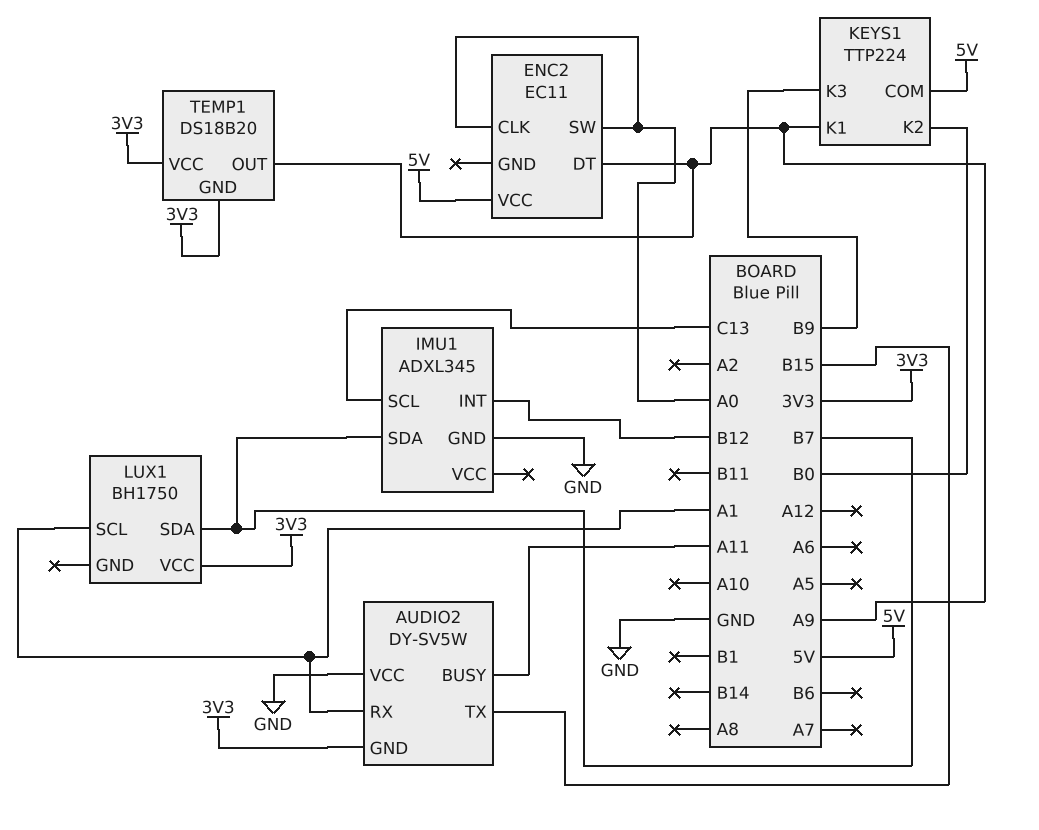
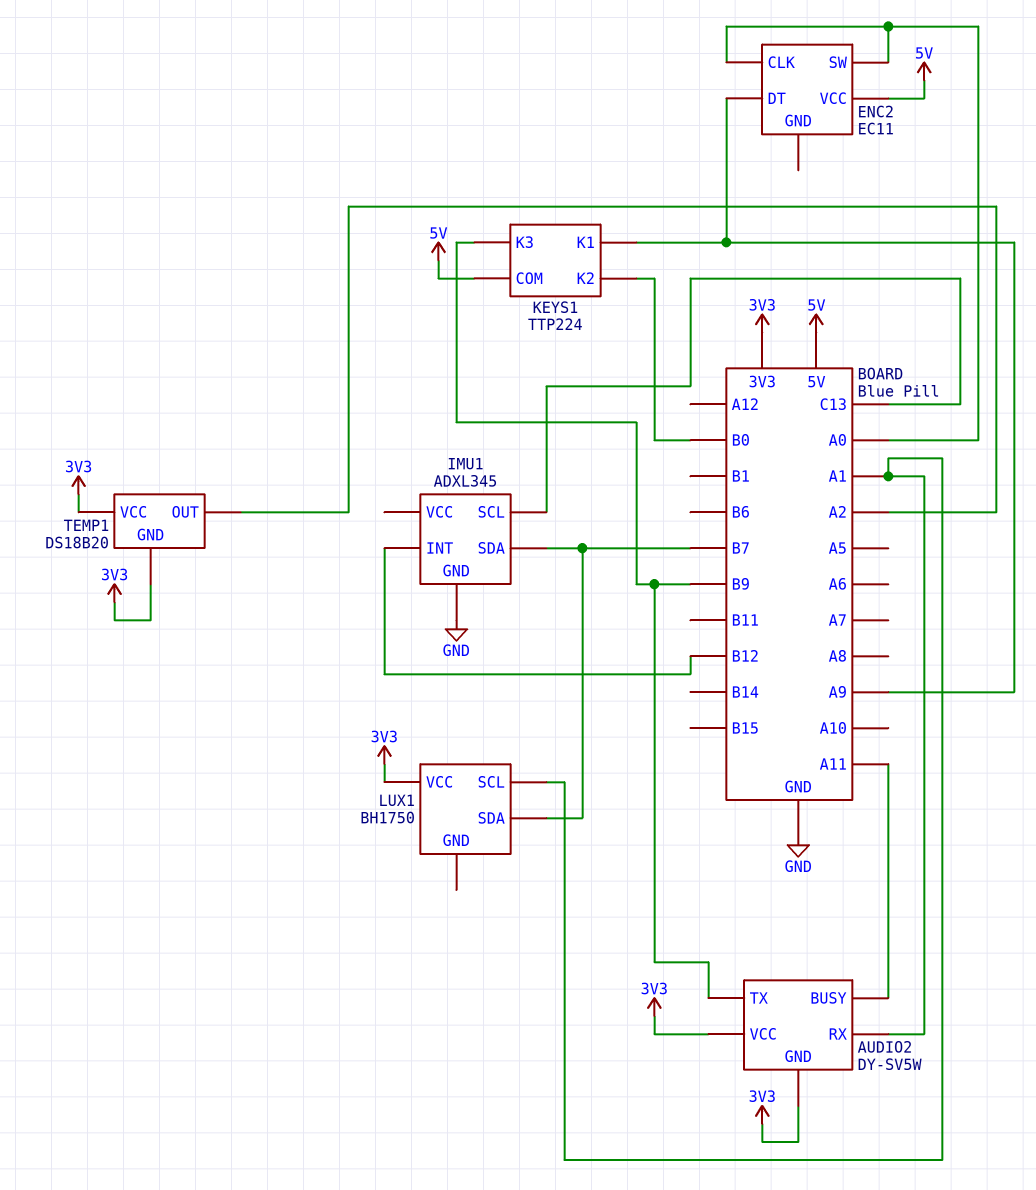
AUDIO2 pin TX: B15 -> B9
AUDIO2 pin VCC: GND -> 3V3
TEMP1 pin OUT: A9 -> A2

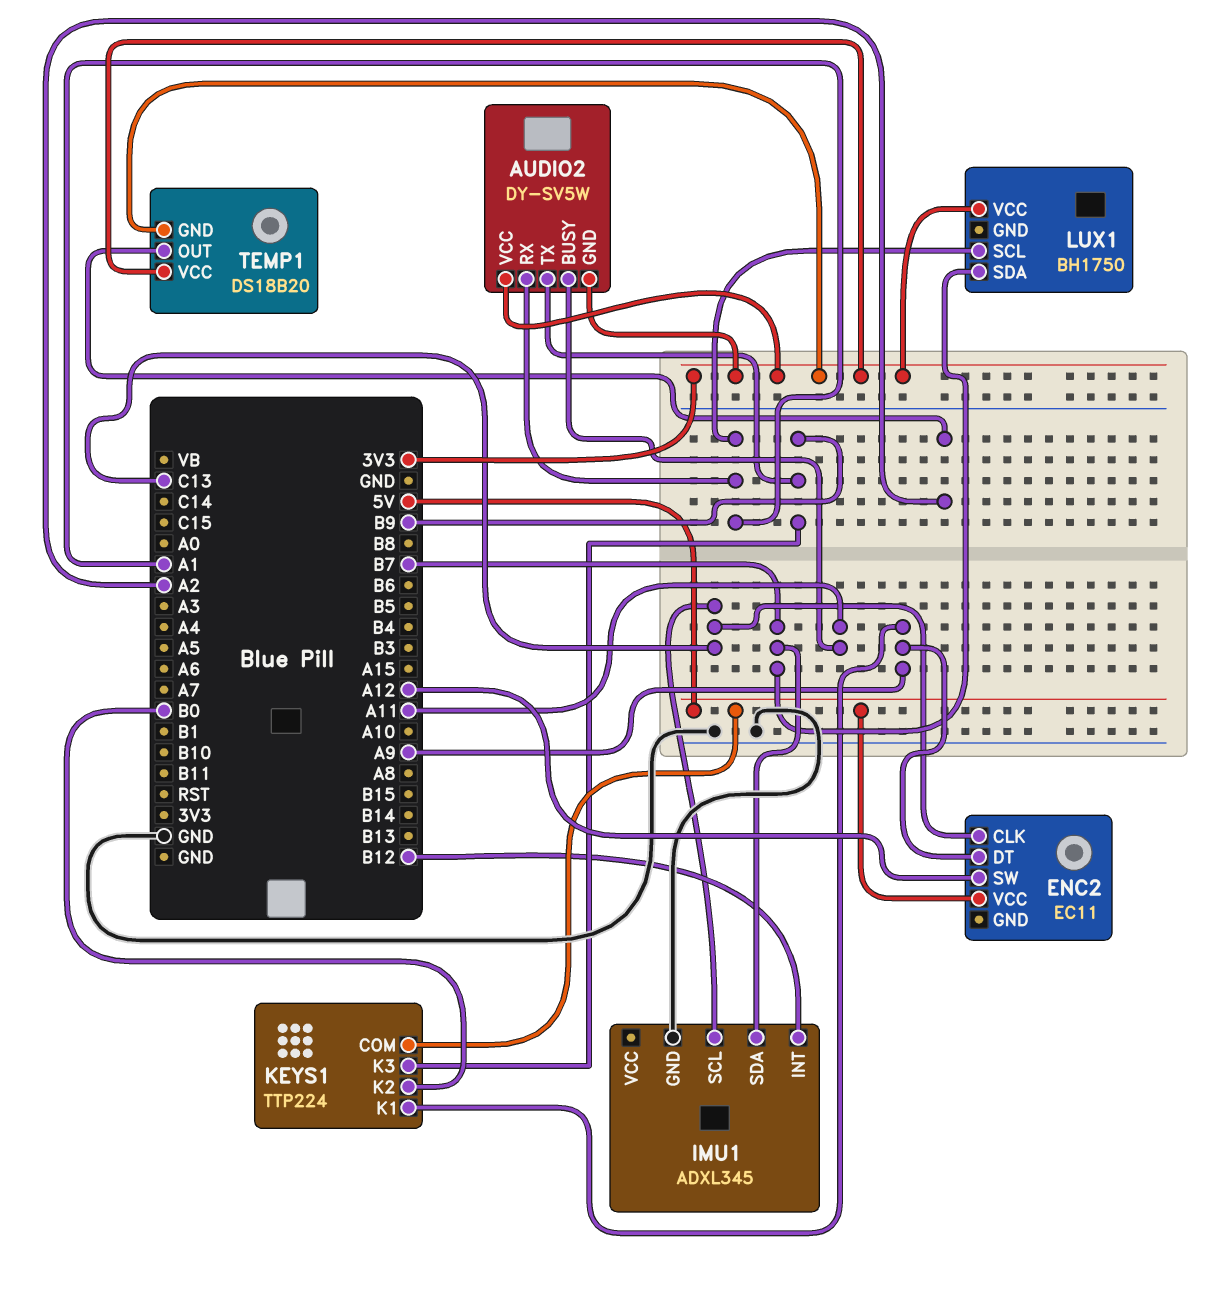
ENC2 pin CLK: A0 -> C13
ENC2 pin SW: A0 -> A12

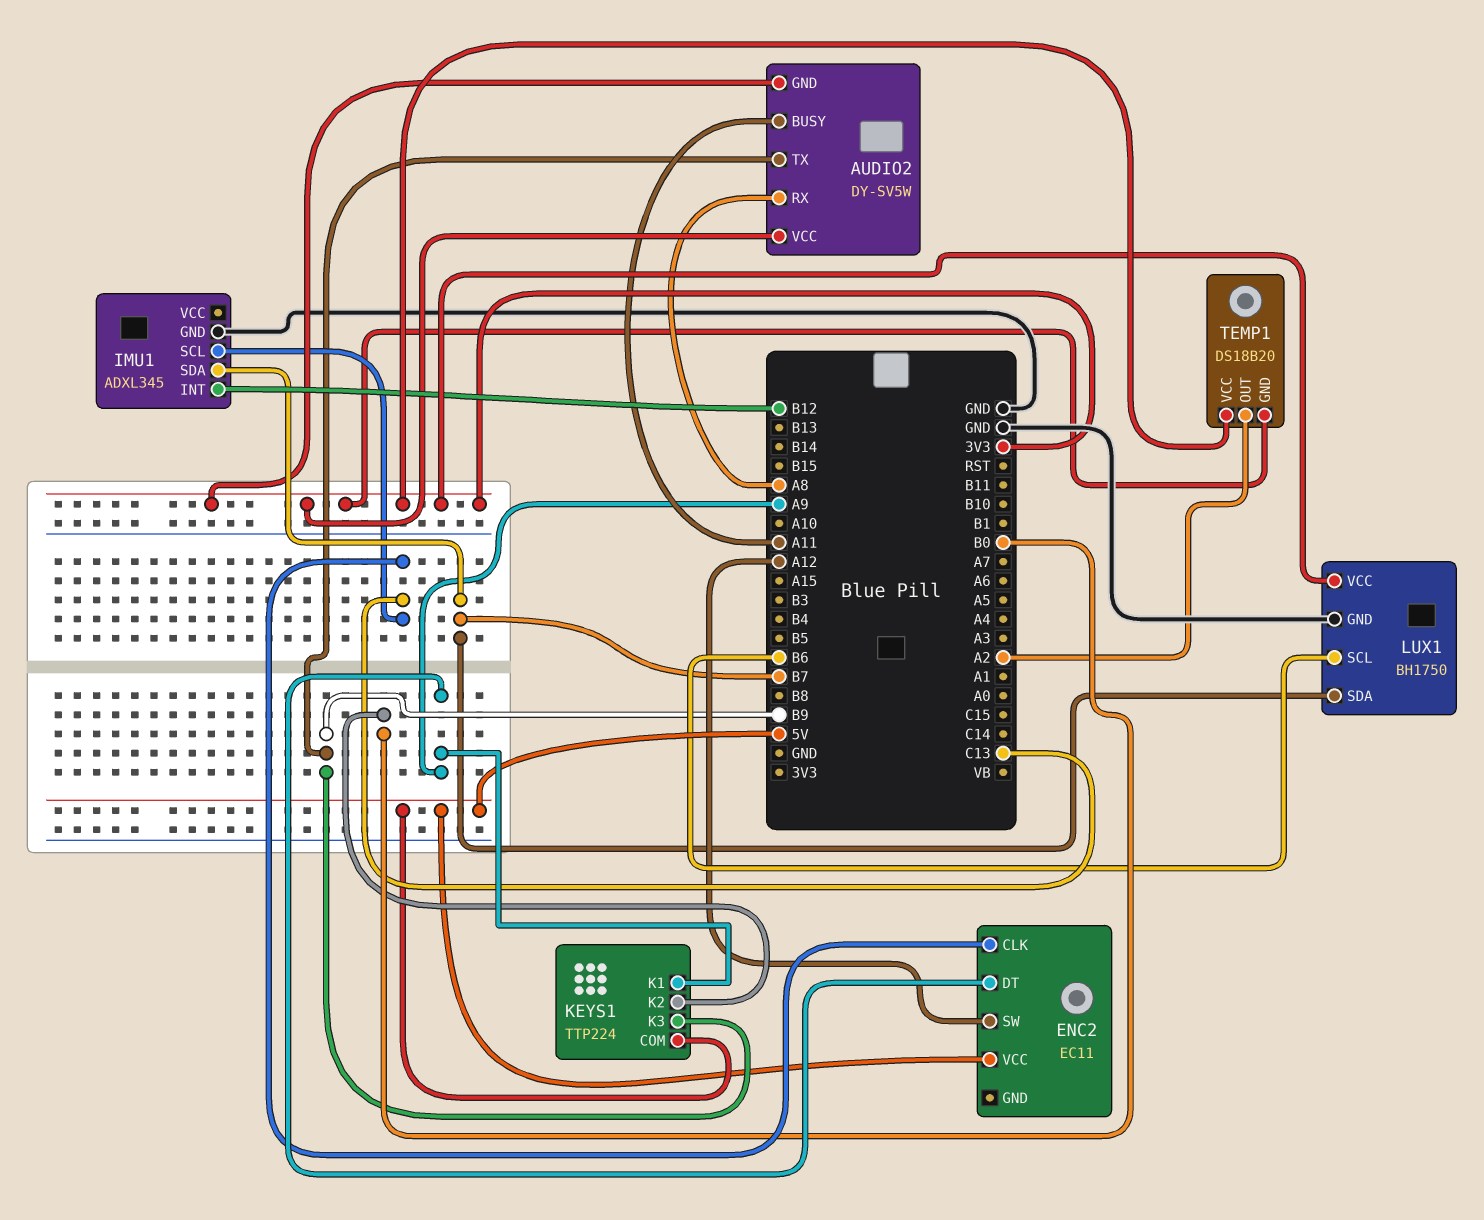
AUDIO2 pin RX: A1 -> A8
LUX1 pin GND: none -> GND
LUX1 pin SCL: A1 -> B6

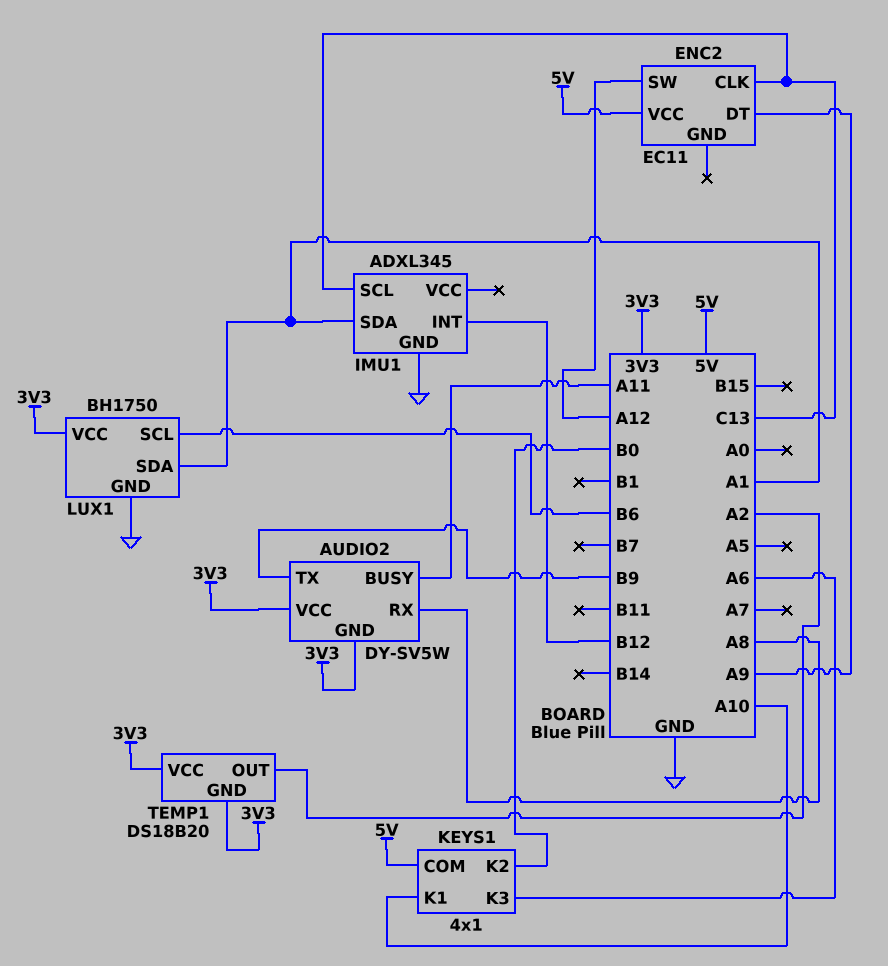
IMU1 pin SDA: B7 -> A1
KEYS1: TTP224 -> 4x1
KEYS1 pin K1: A9 -> A10
KEYS1 pin K3: B9 -> A6
LUX1 pin SDA: B7 -> A1

